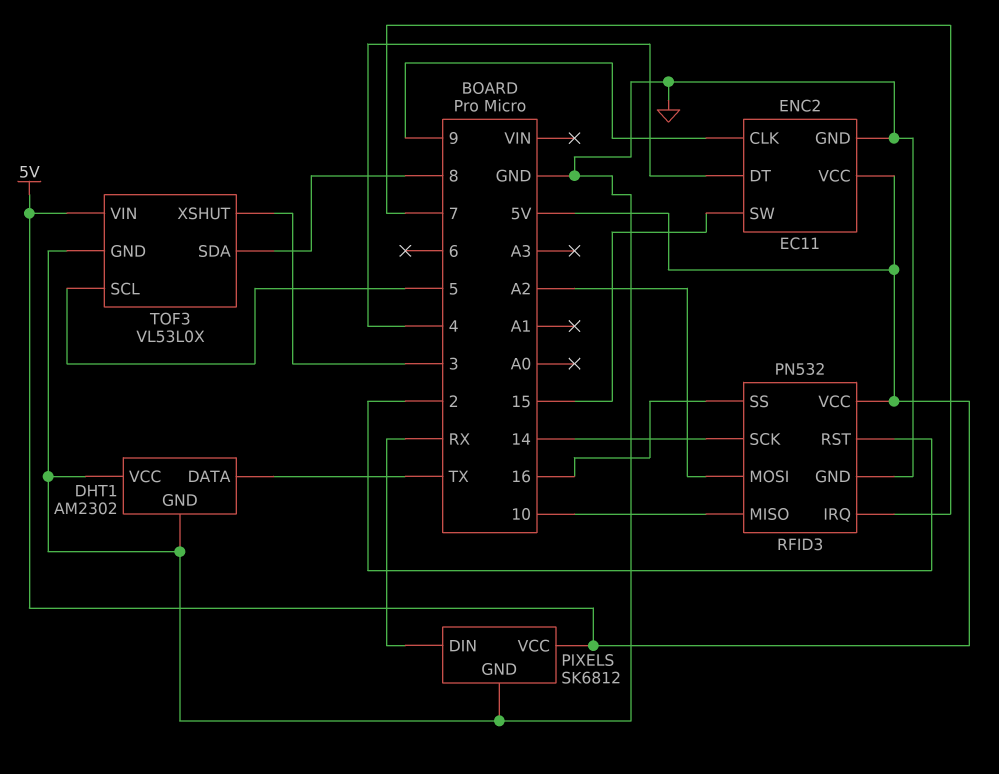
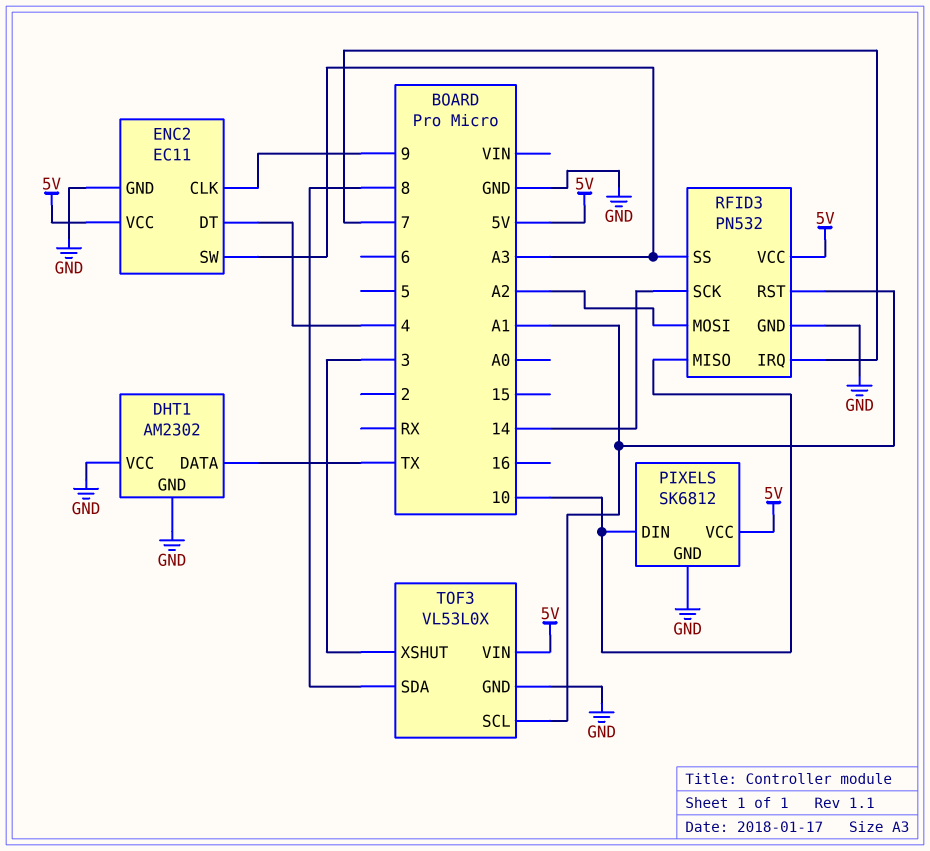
ENC2 pin SW: 15 -> A3
PIXELS pin DIN: RX -> 10
RFID3 pin RST: 2 -> A1
RFID3 pin SS: 16 -> A3
TOF3 pin SCL: 5 -> A1

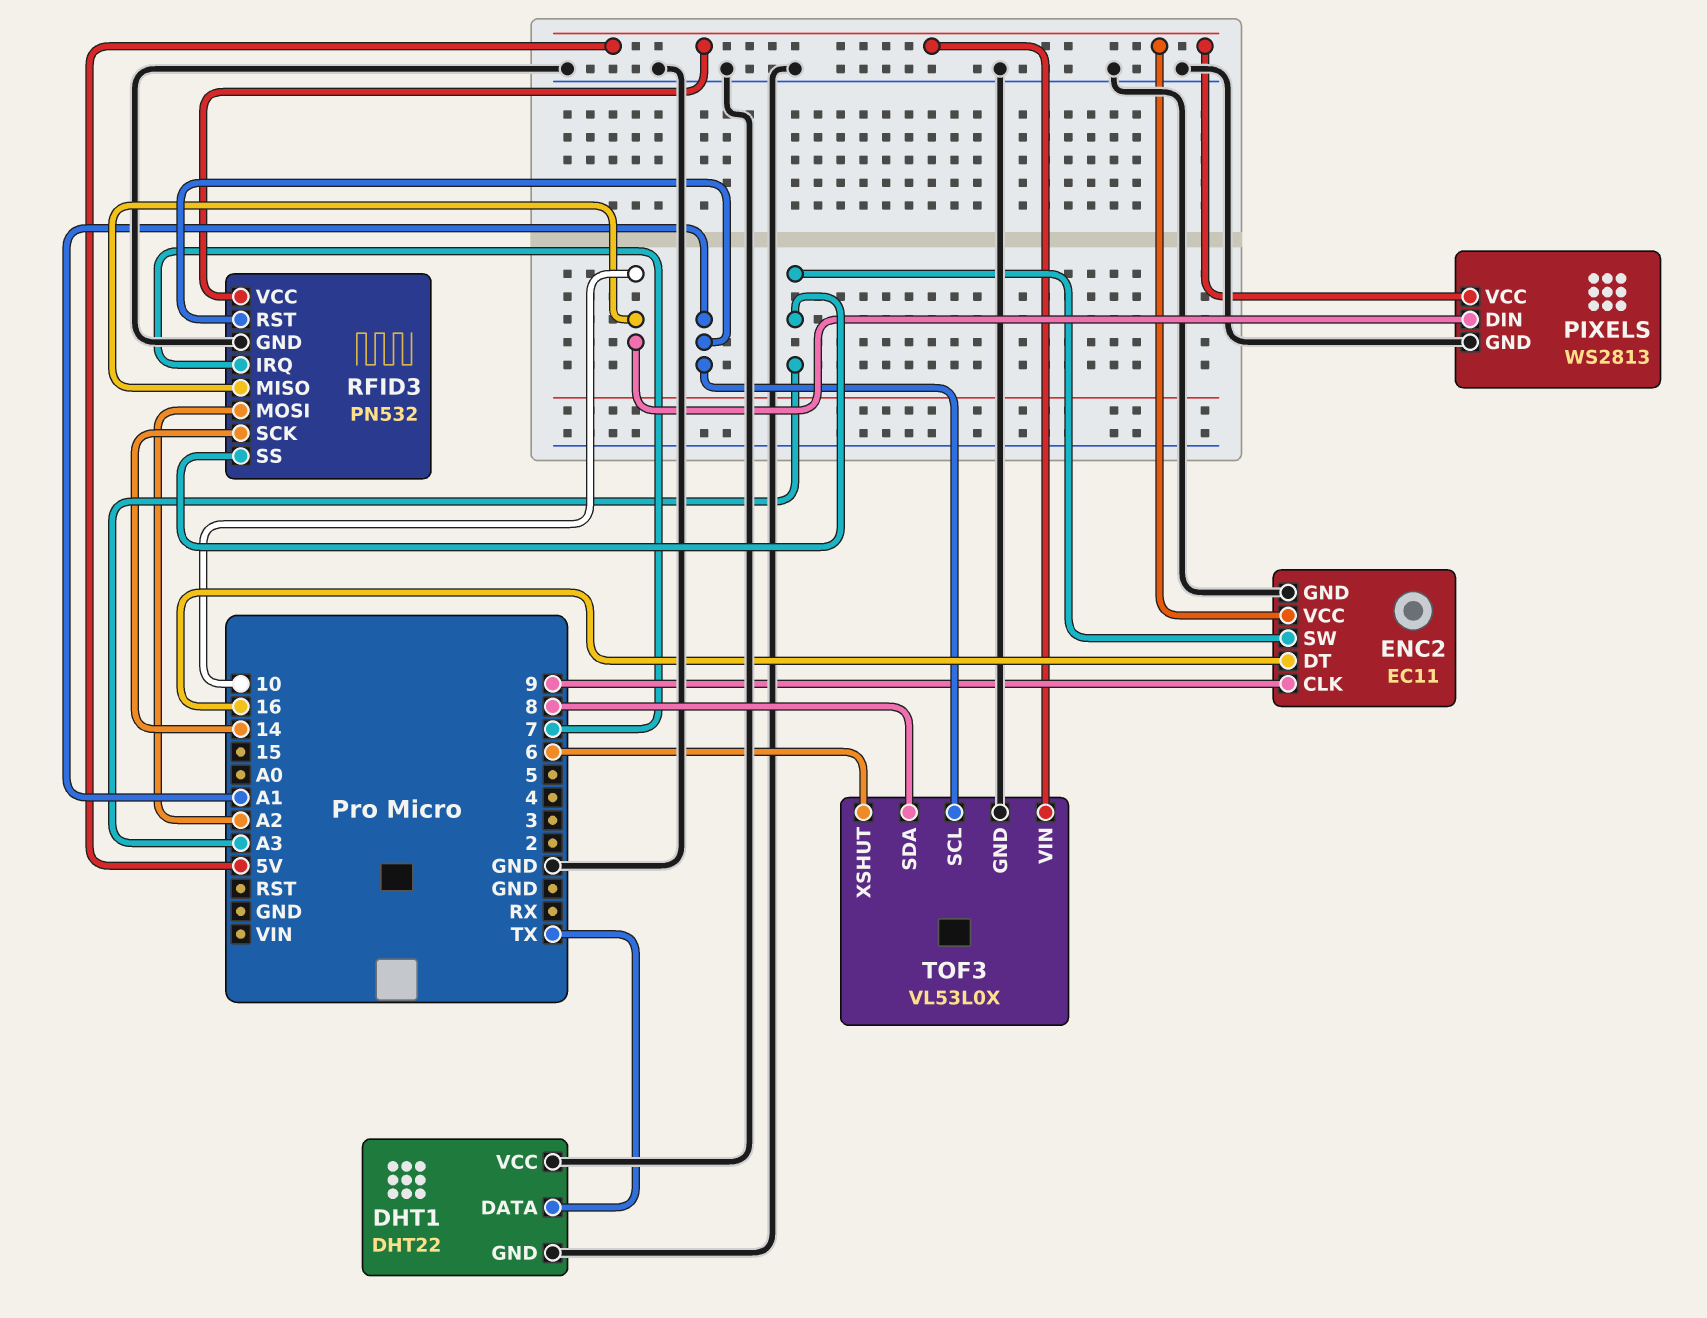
DHT1: AM2302 -> DHT22
ENC2 pin DT: 4 -> 16
PIXELS: SK6812 -> WS2813
TOF3 pin XSHUT: 3 -> 6

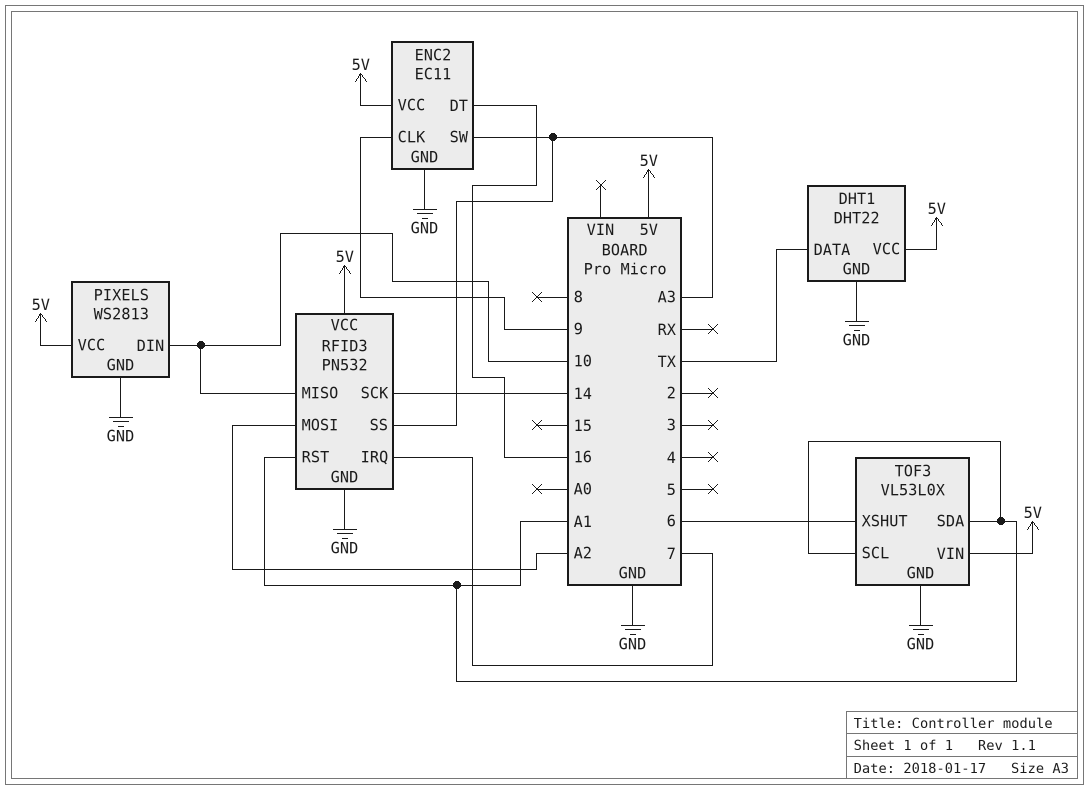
DHT1 pin VCC: GND -> 5V
TOF3 pin SDA: 8 -> A1

